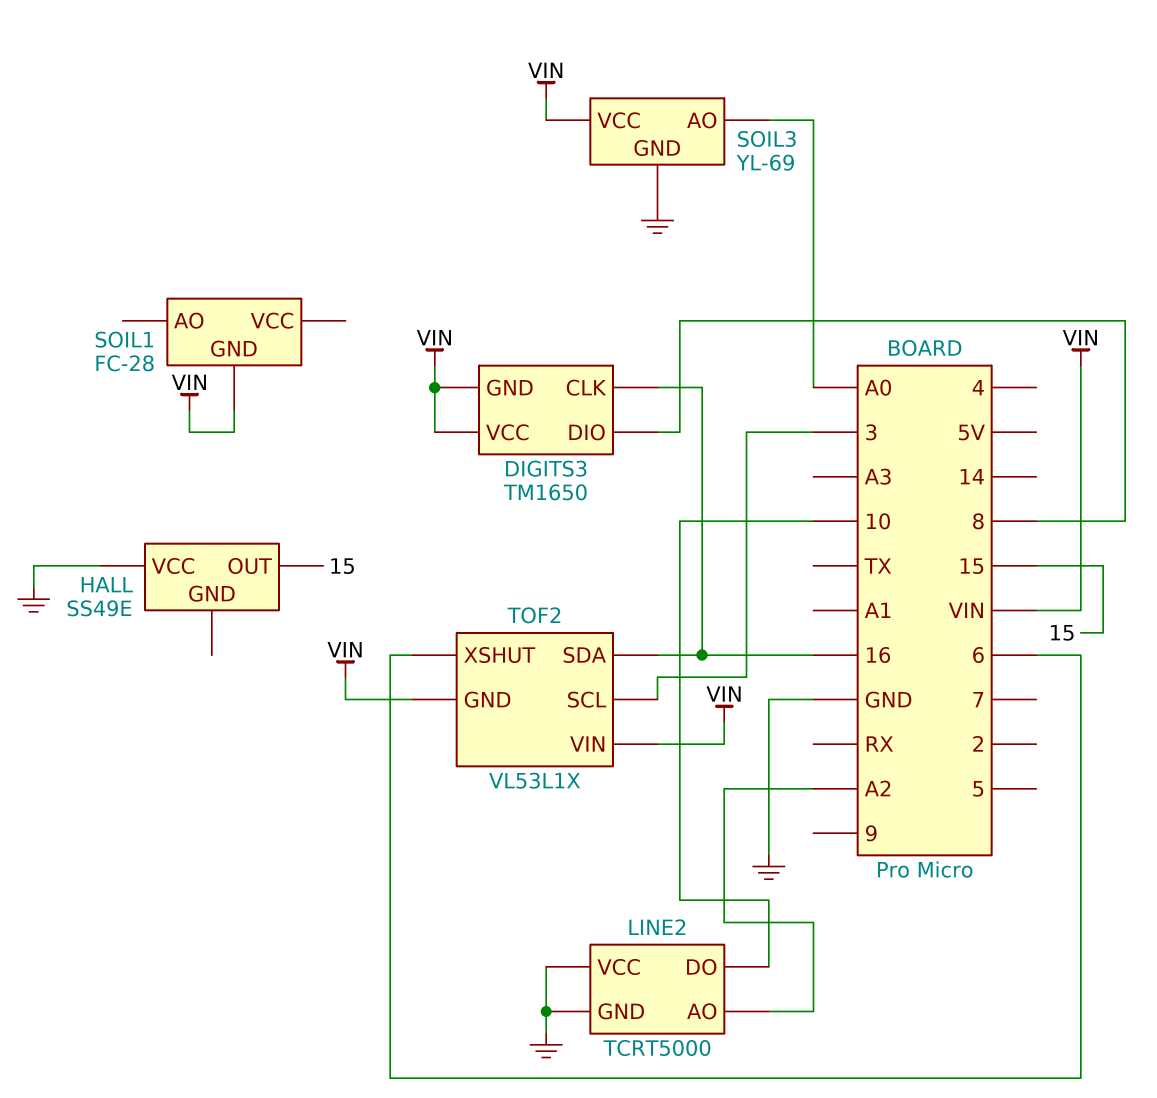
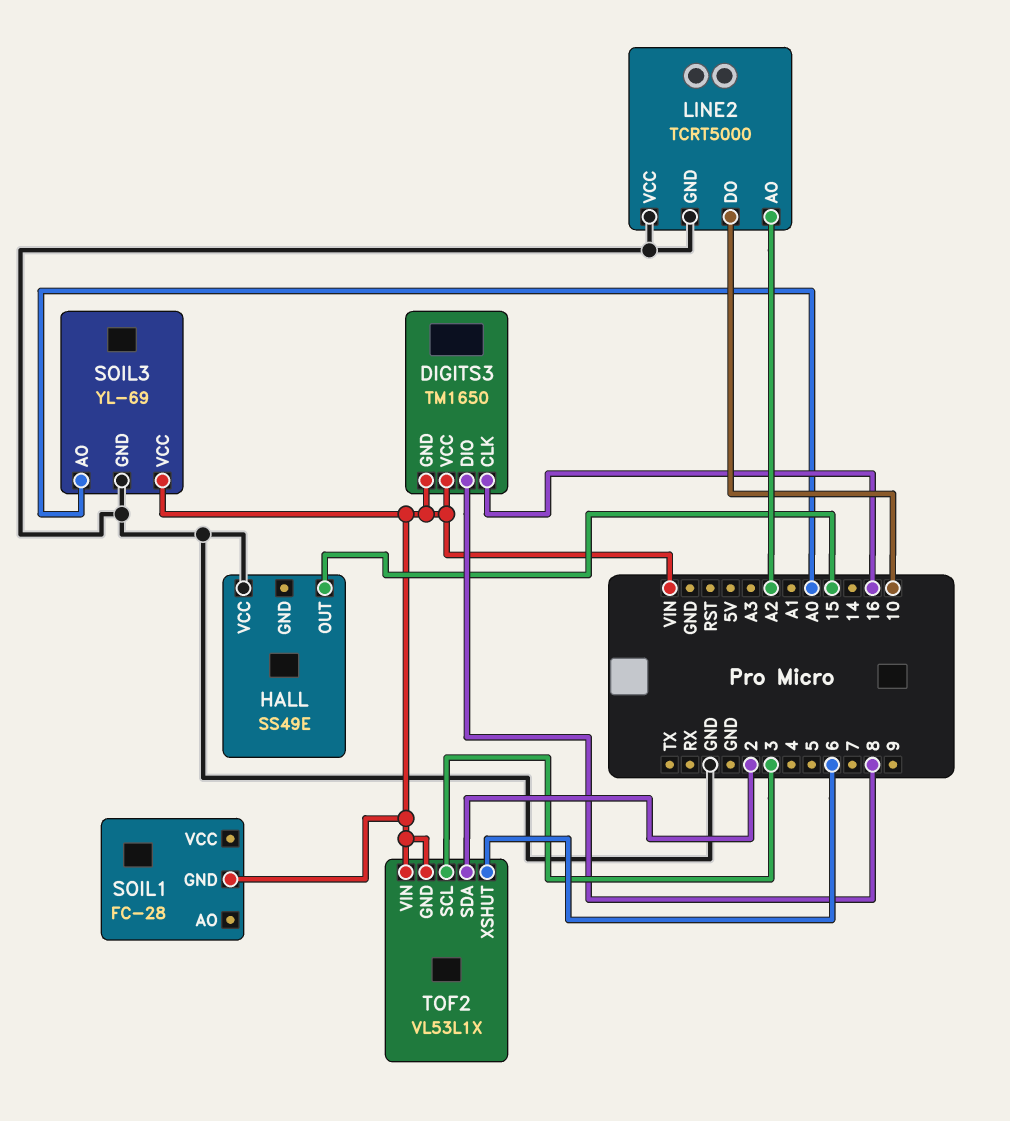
TOF2 pin SDA: 16 -> 2

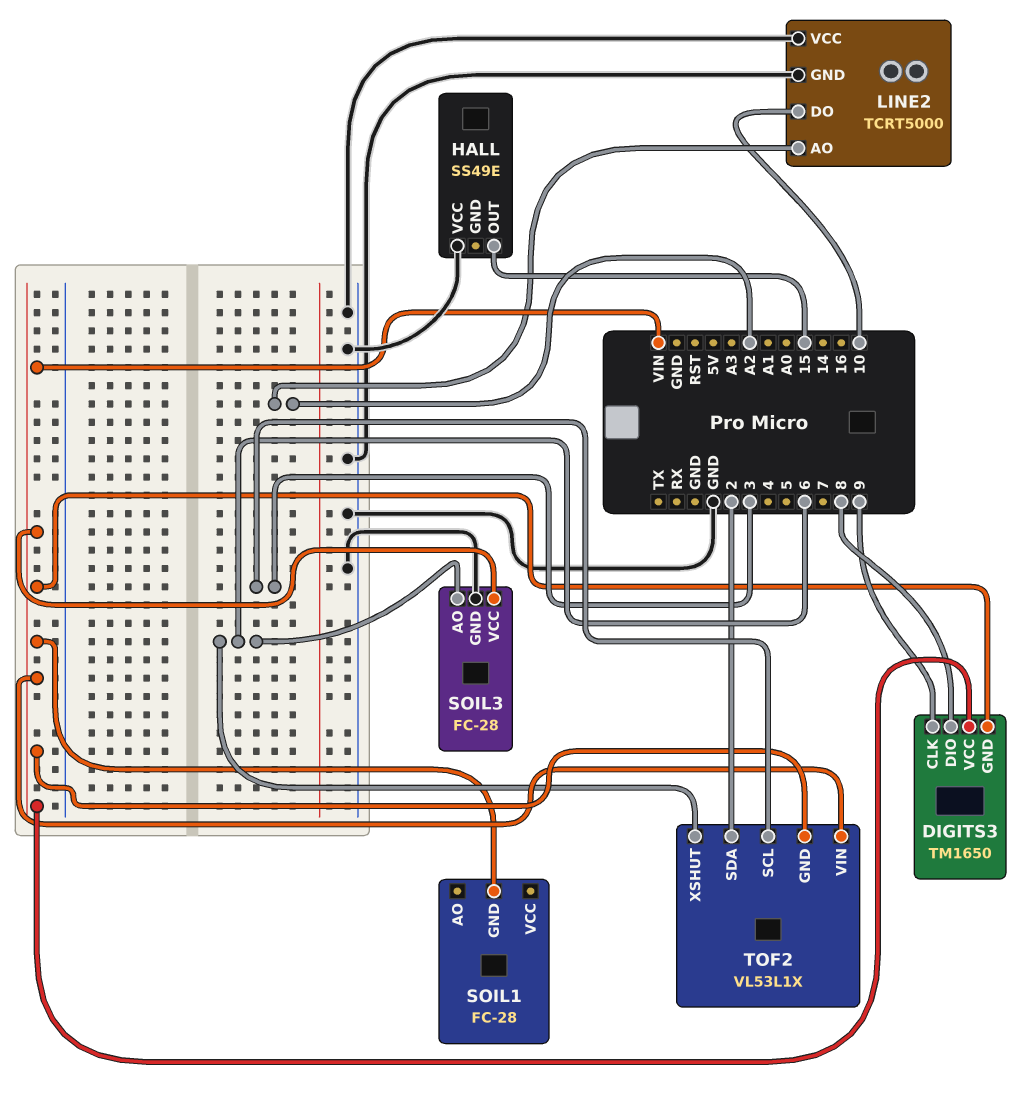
DIGITS3 pin CLK: 16 -> 9
SOIL3: YL-69 -> FC-28
SOIL3 pin AO: A0 -> 6

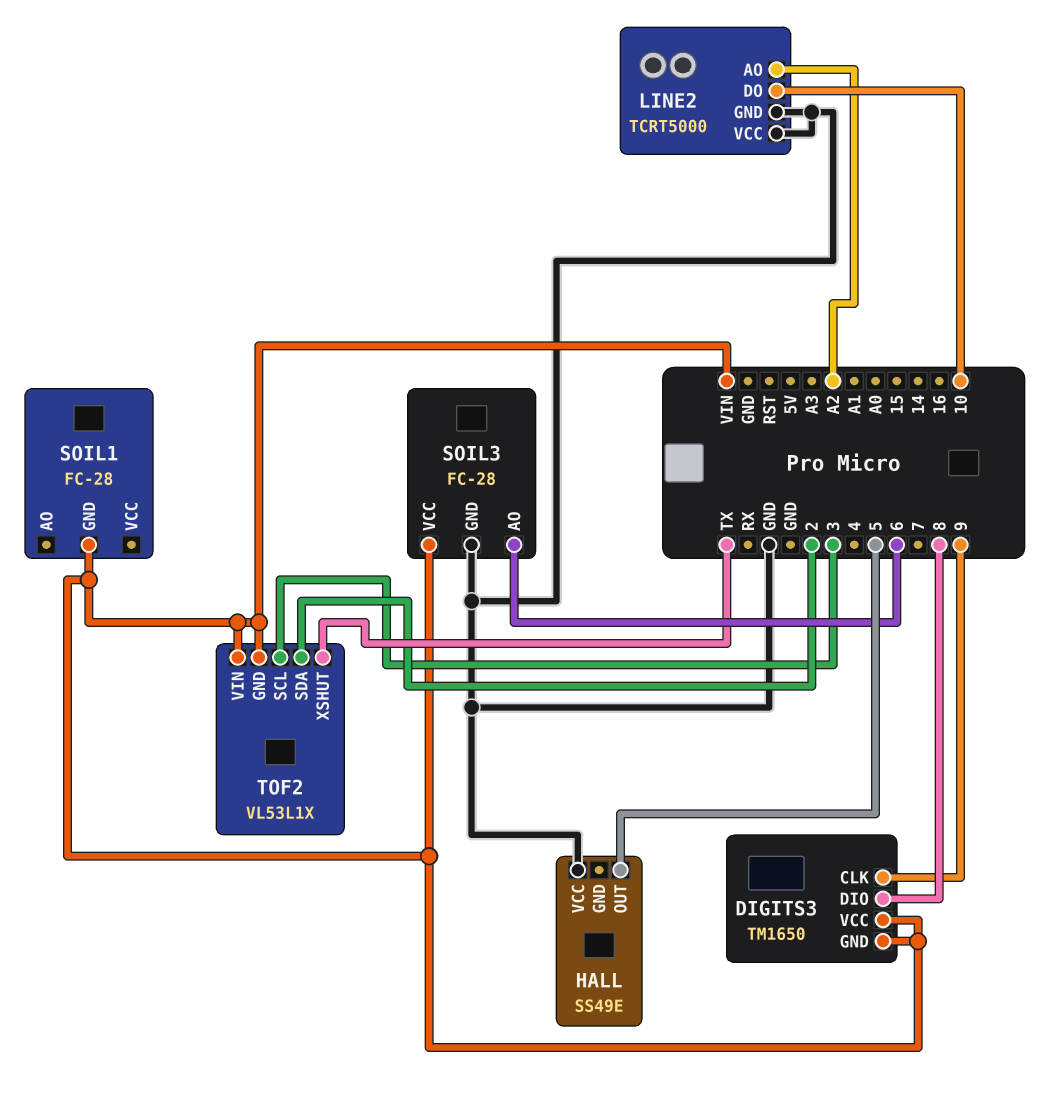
HALL pin OUT: 15 -> 5
TOF2 pin XSHUT: 6 -> TX

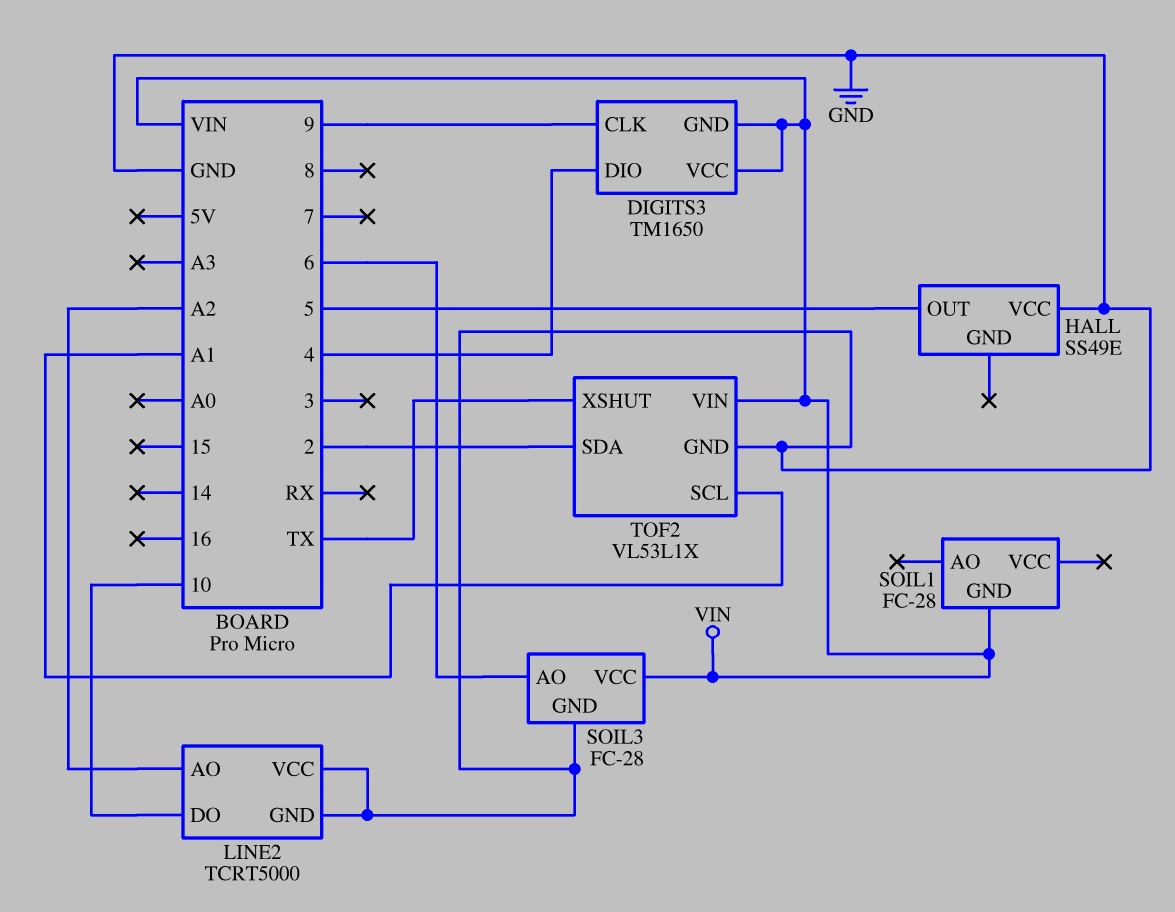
DIGITS3 pin DIO: 8 -> 4
TOF2 pin GND: VIN -> GND
TOF2 pin SCL: 3 -> A1

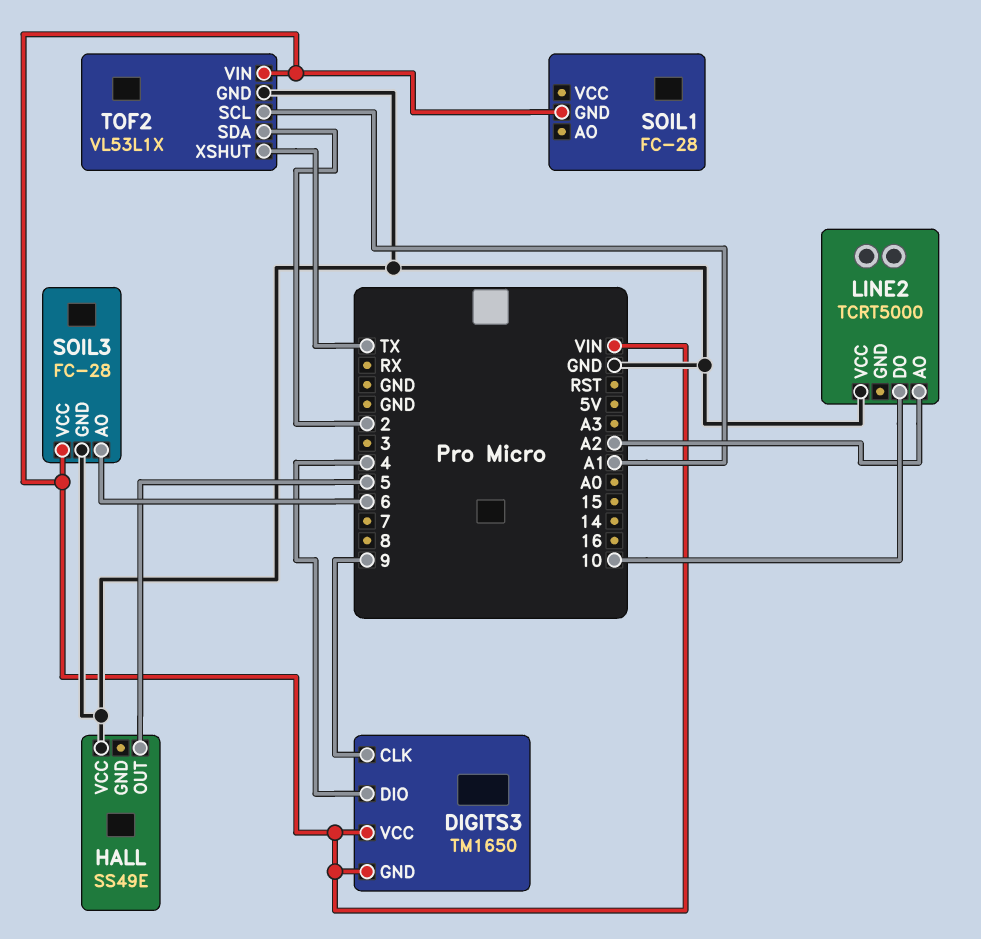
LINE2 pin GND: GND -> none

